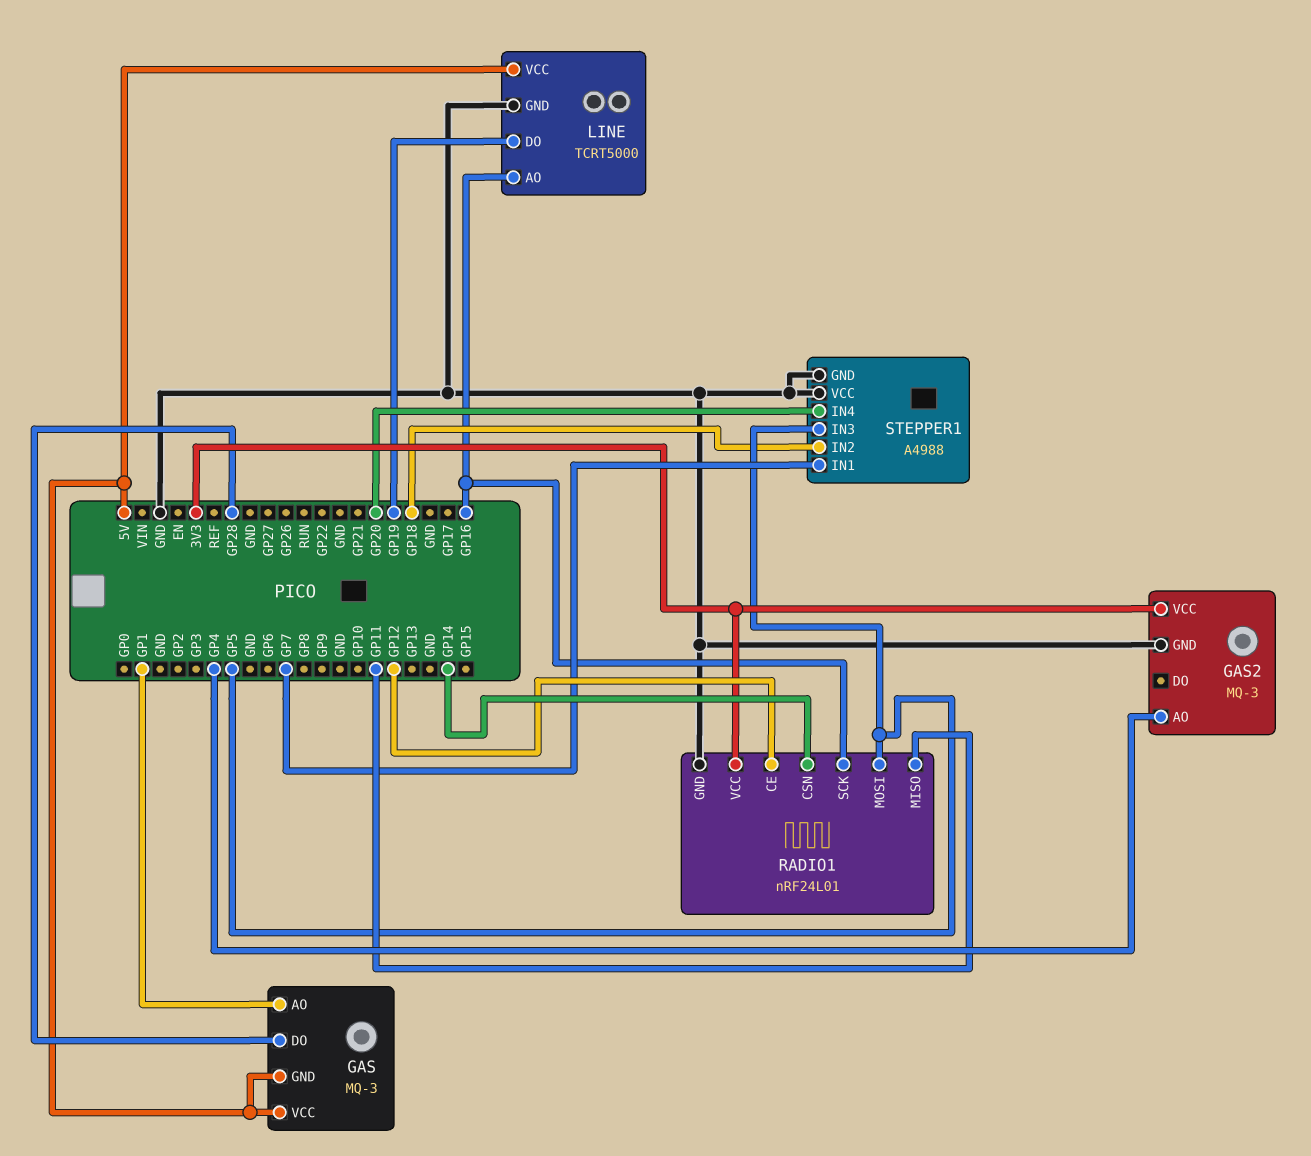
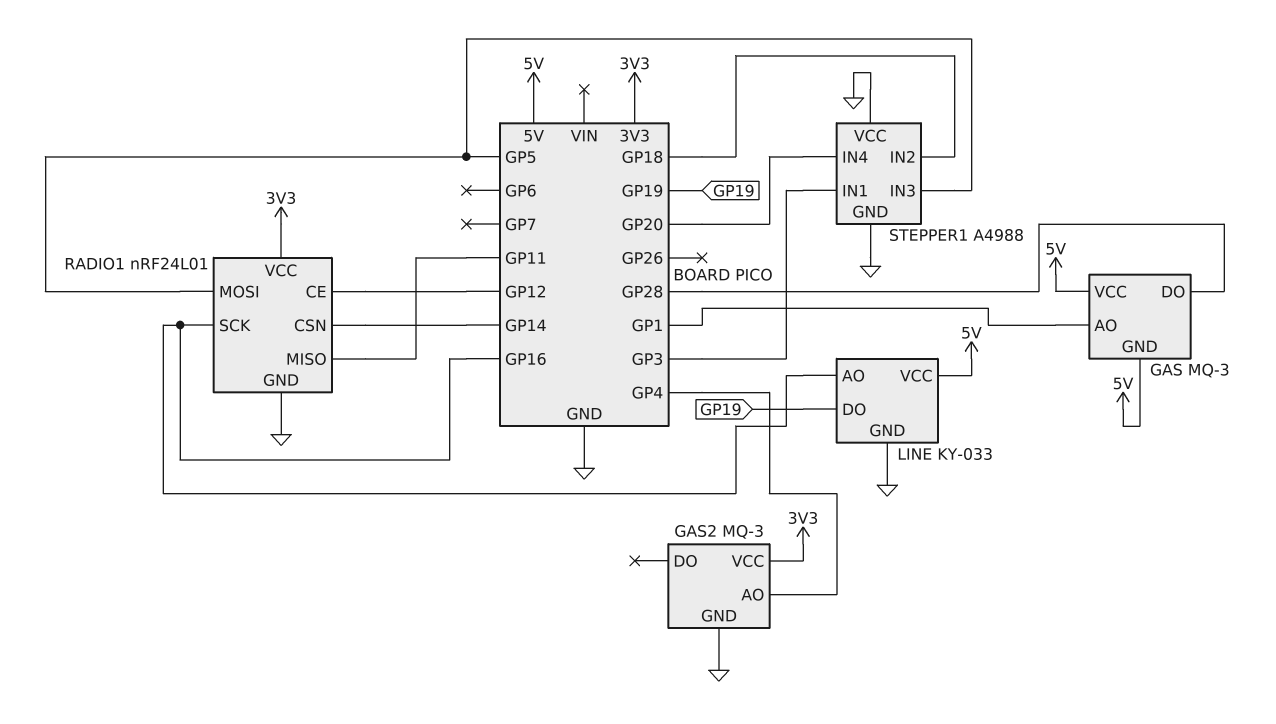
LINE: TCRT5000 -> KY-033
STEPPER1 pin IN1: GP7 -> GP3

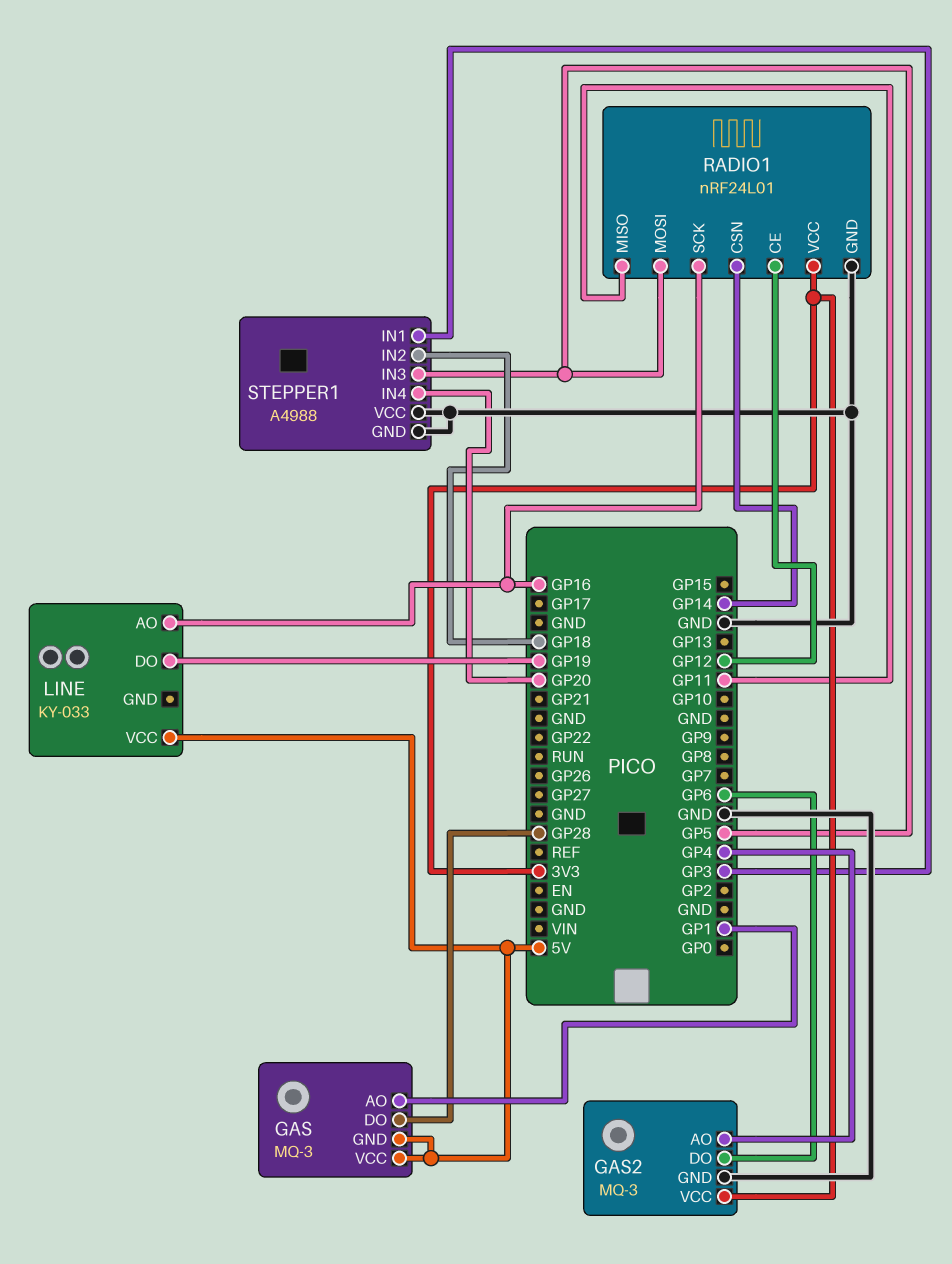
GAS2 pin DO: none -> GP6
LINE pin GND: GND -> none

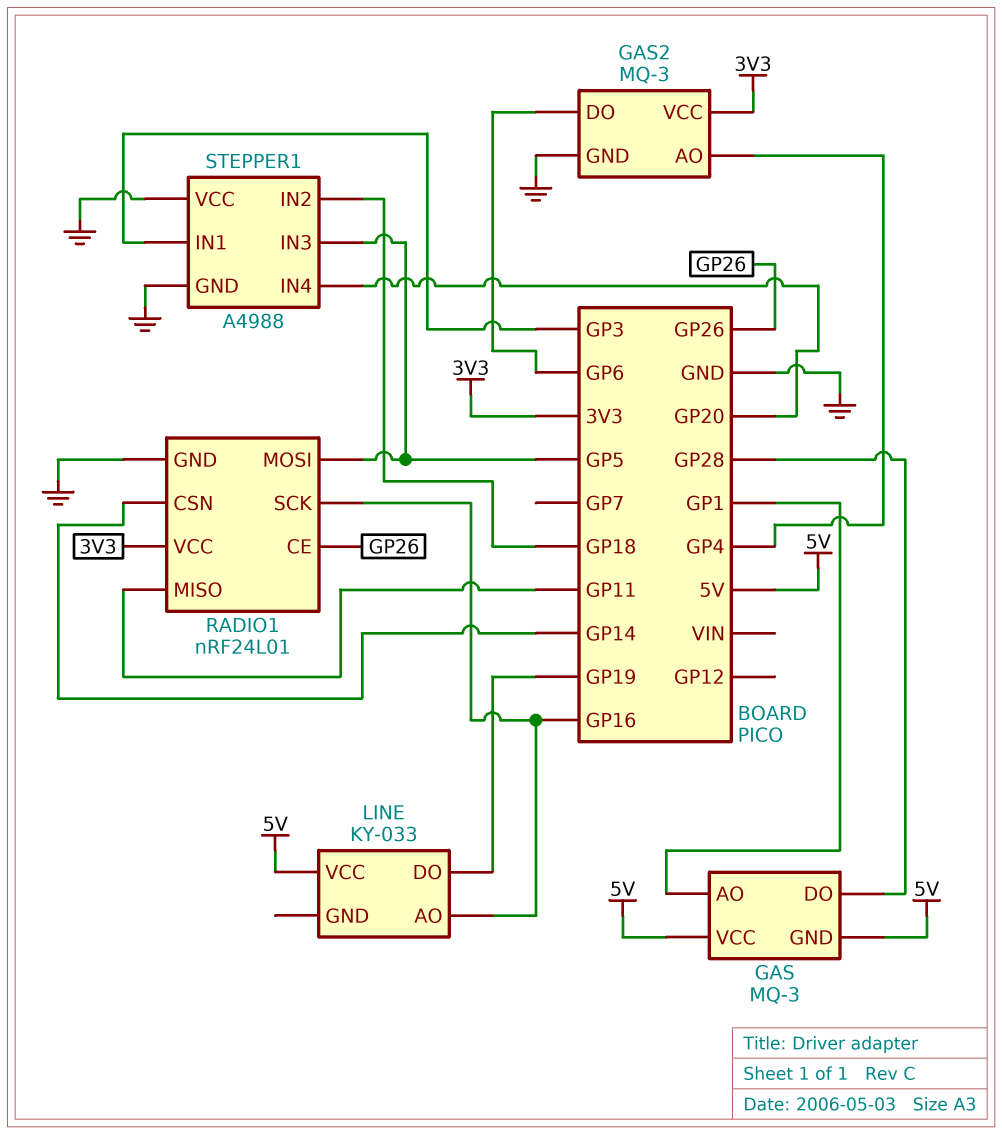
RADIO1 pin CE: GP12 -> GP26

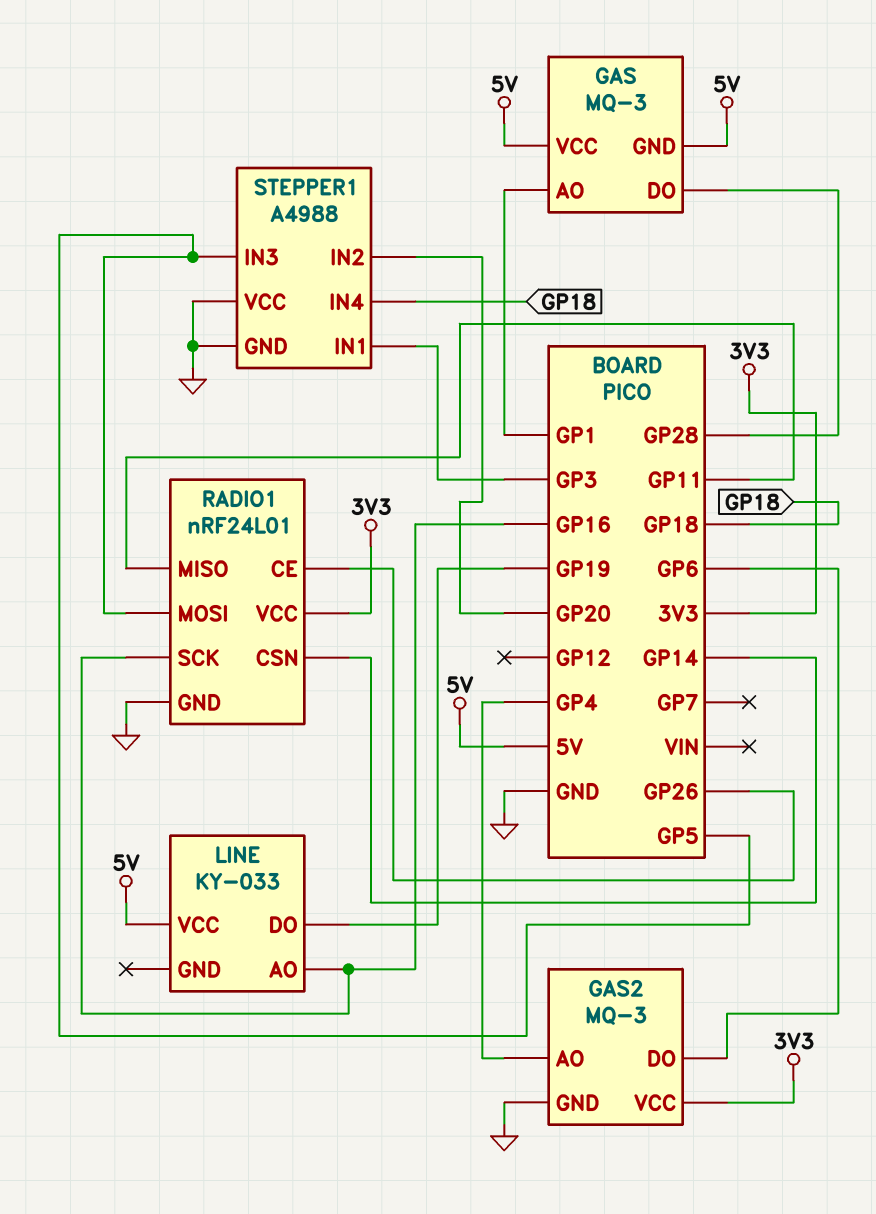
STEPPER1 pin IN2: GP18 -> GP20
STEPPER1 pin IN4: GP20 -> GP18

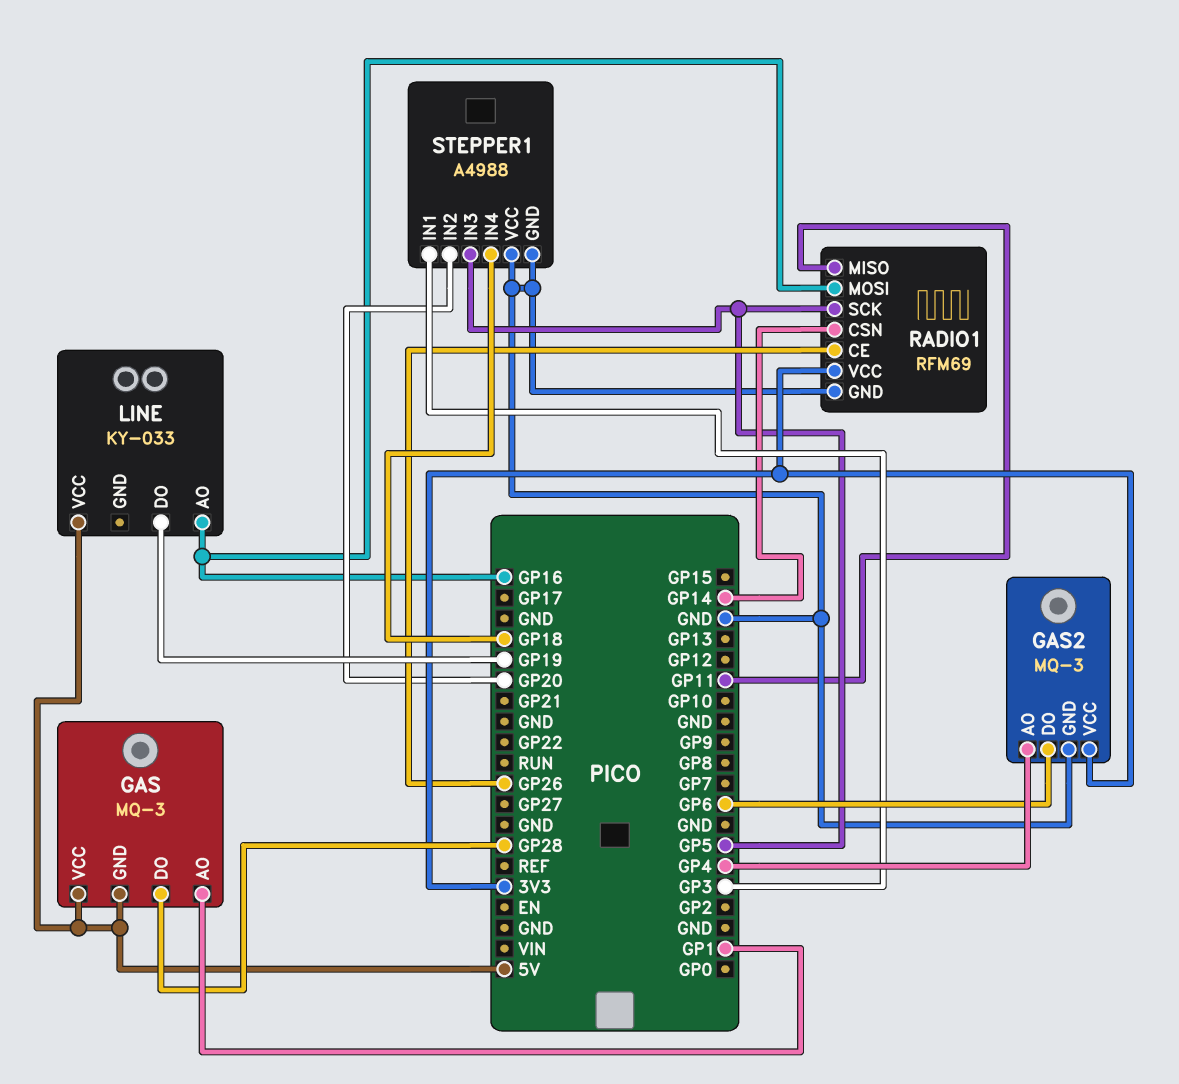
RADIO1: nRF24L01 -> RFM69
RADIO1 pin MOSI: GP5 -> GP16
RADIO1 pin SCK: GP16 -> GP5

